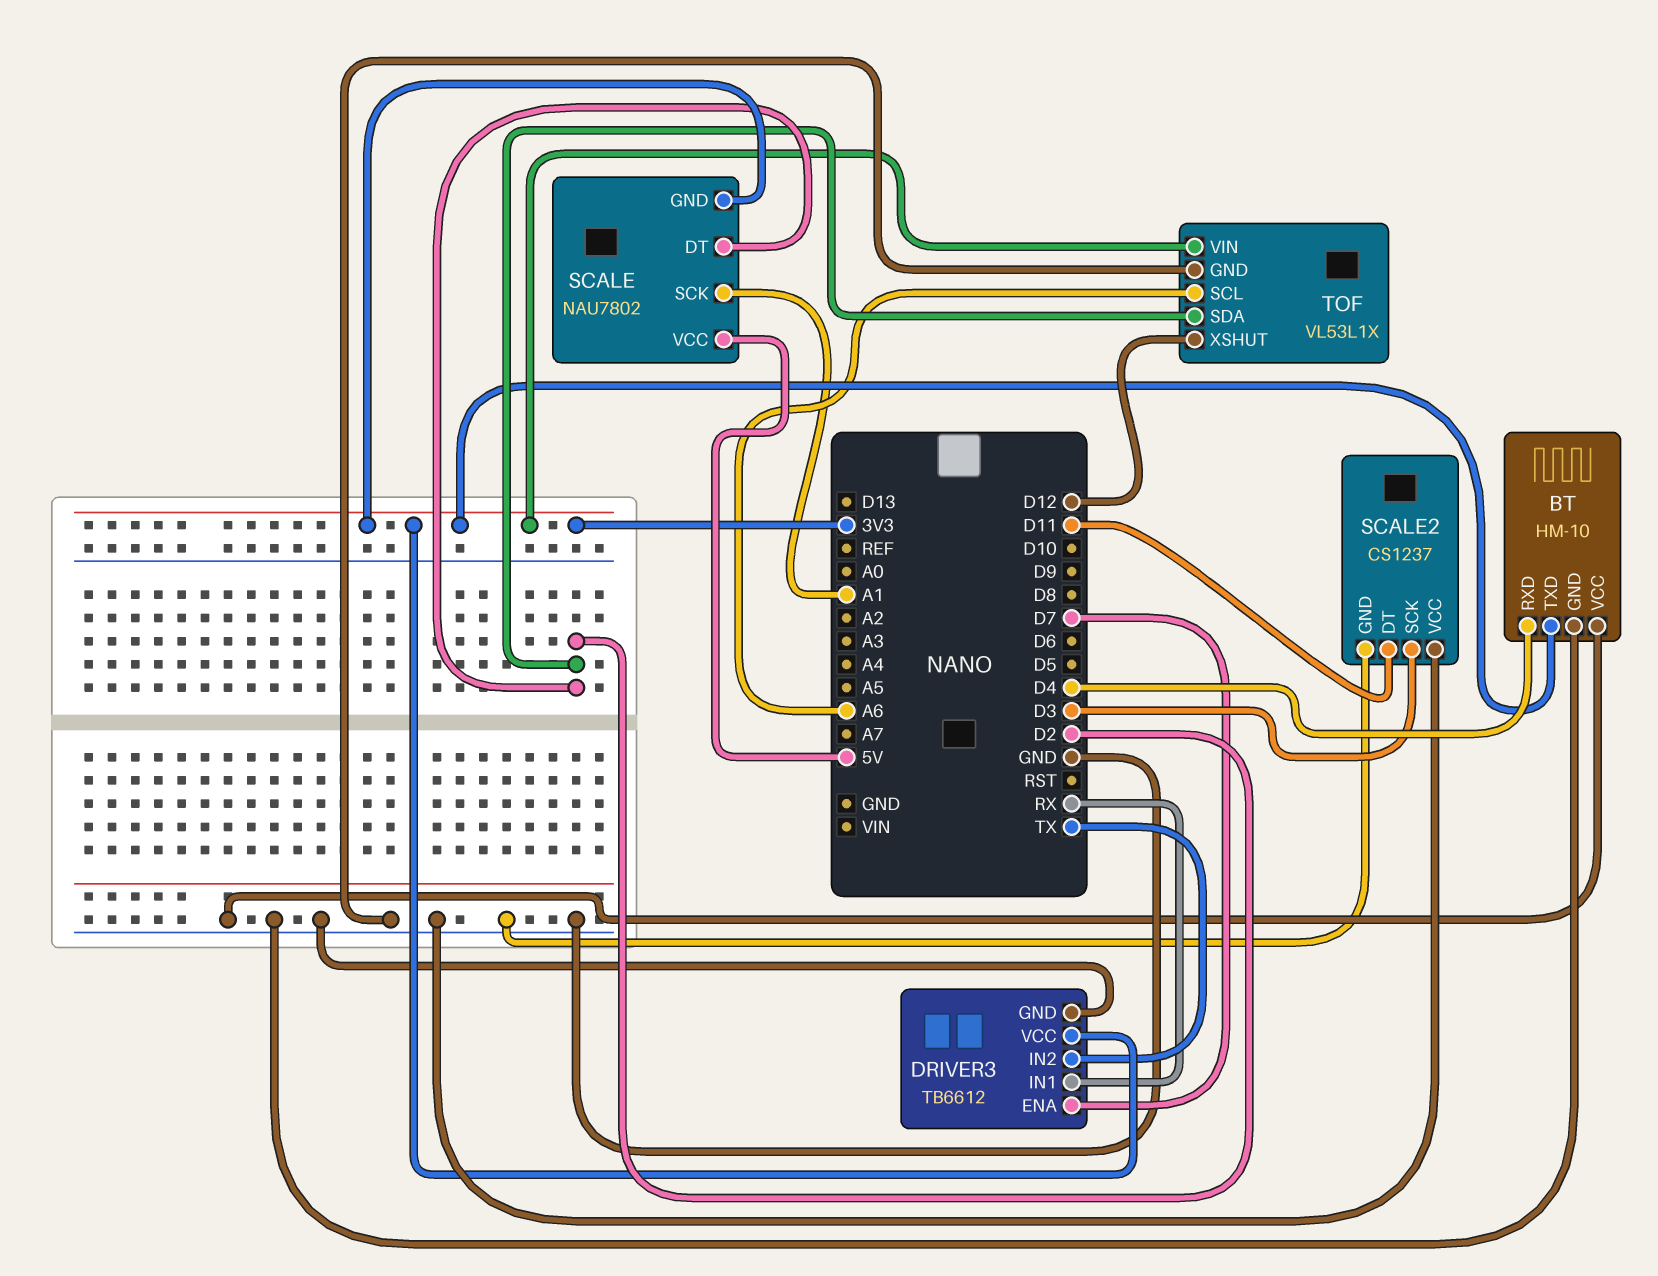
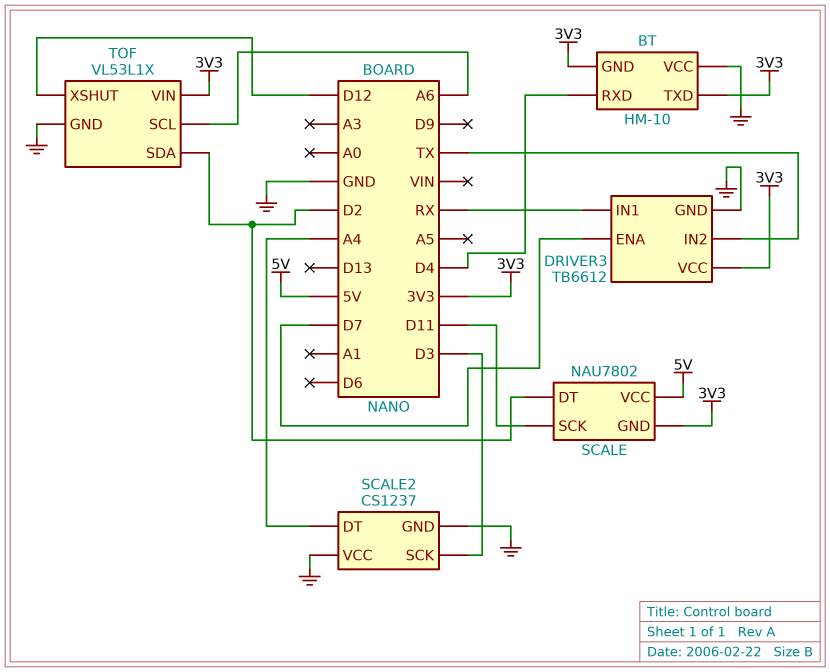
BT pin GND: GND -> 3V3
SCALE pin SCK: A1 -> D11
SCALE2 pin DT: D11 -> A4

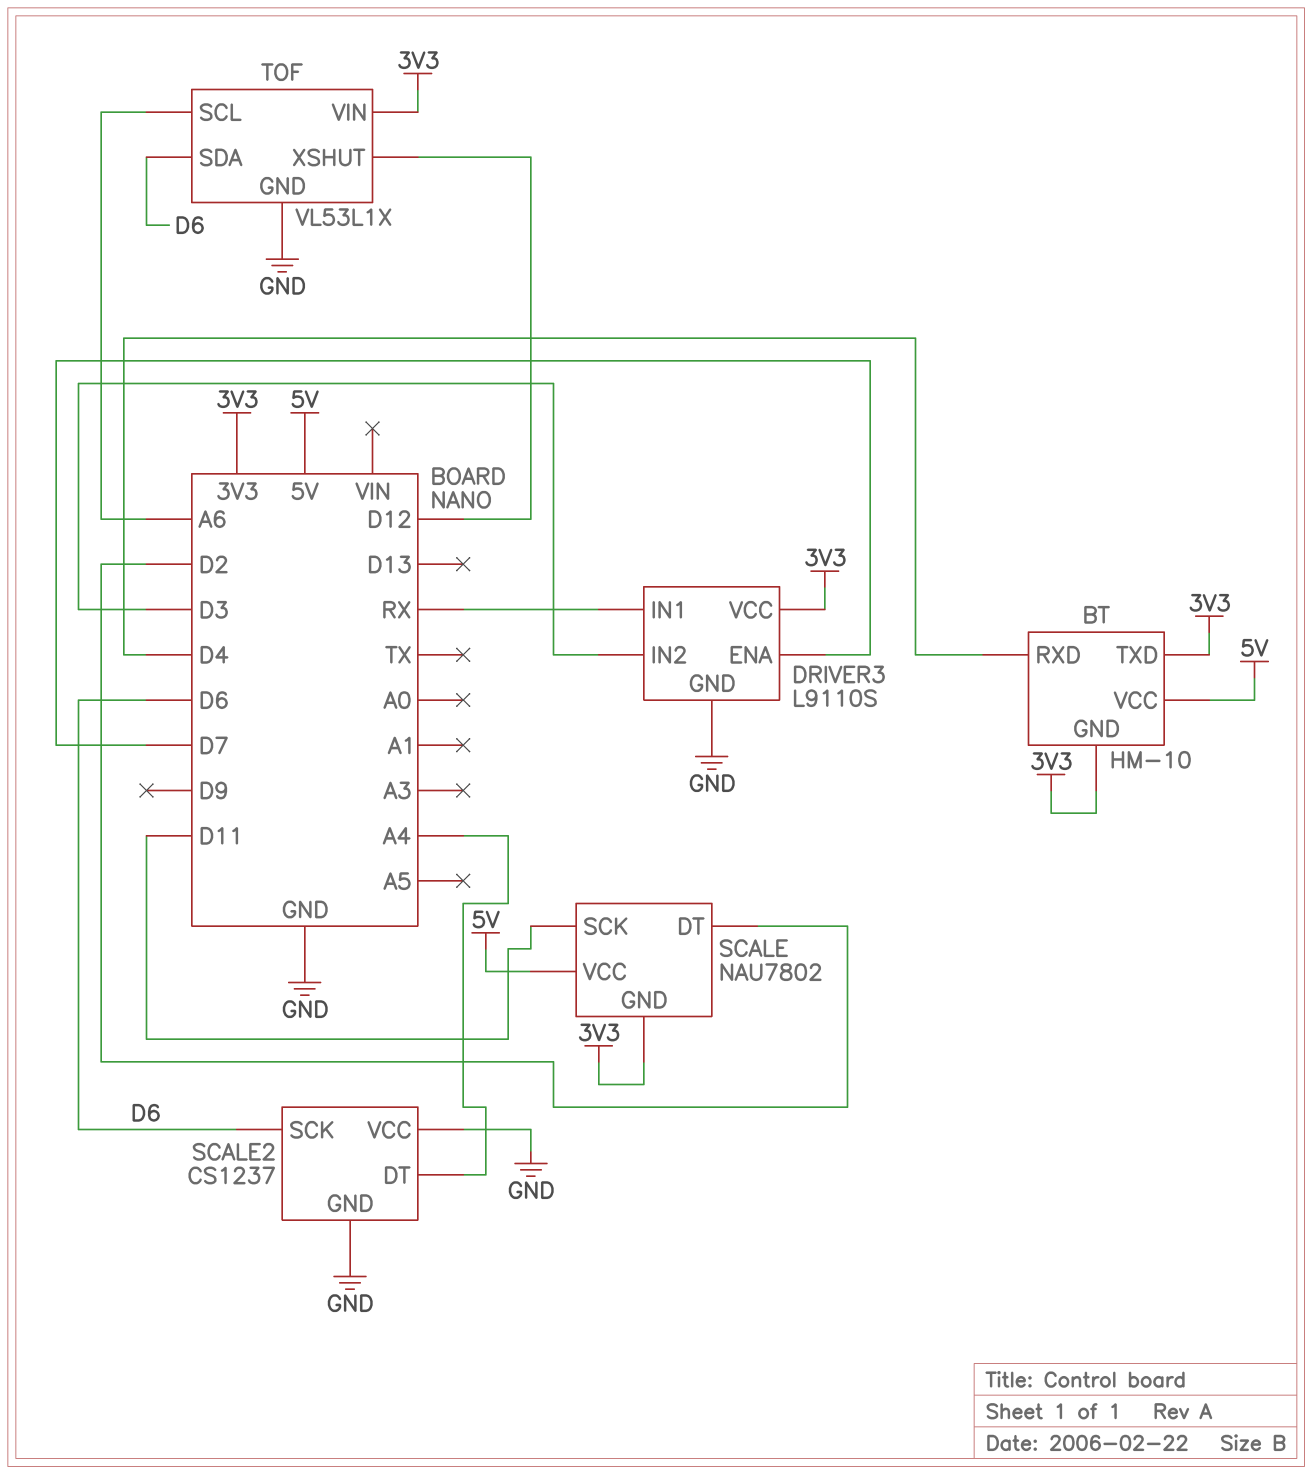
BT pin VCC: GND -> 5V
DRIVER3: TB6612 -> L9110S
DRIVER3 pin IN2: TX -> D3
SCALE2 pin SCK: D3 -> D6
TOF pin SDA: D2 -> D6

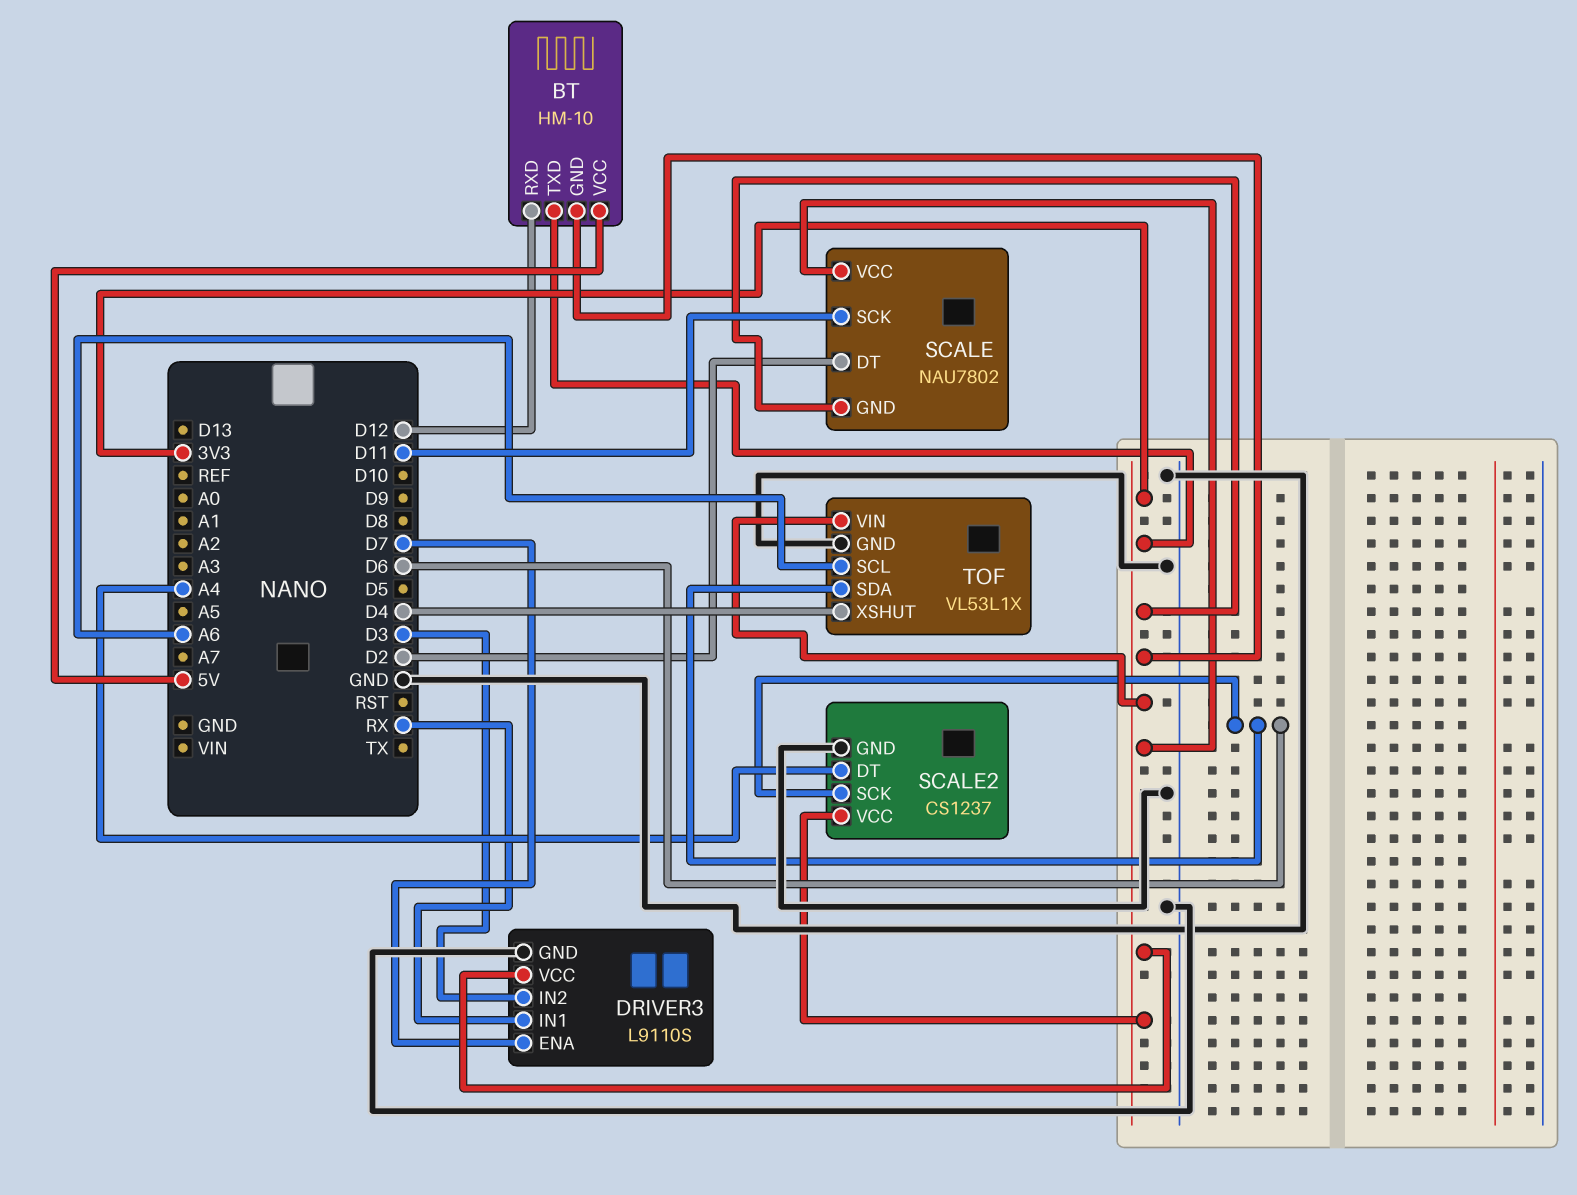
BT pin RXD: D4 -> D12
SCALE pin VCC: 5V -> 3V3
SCALE2 pin VCC: GND -> 3V3
TOF pin XSHUT: D12 -> D4

